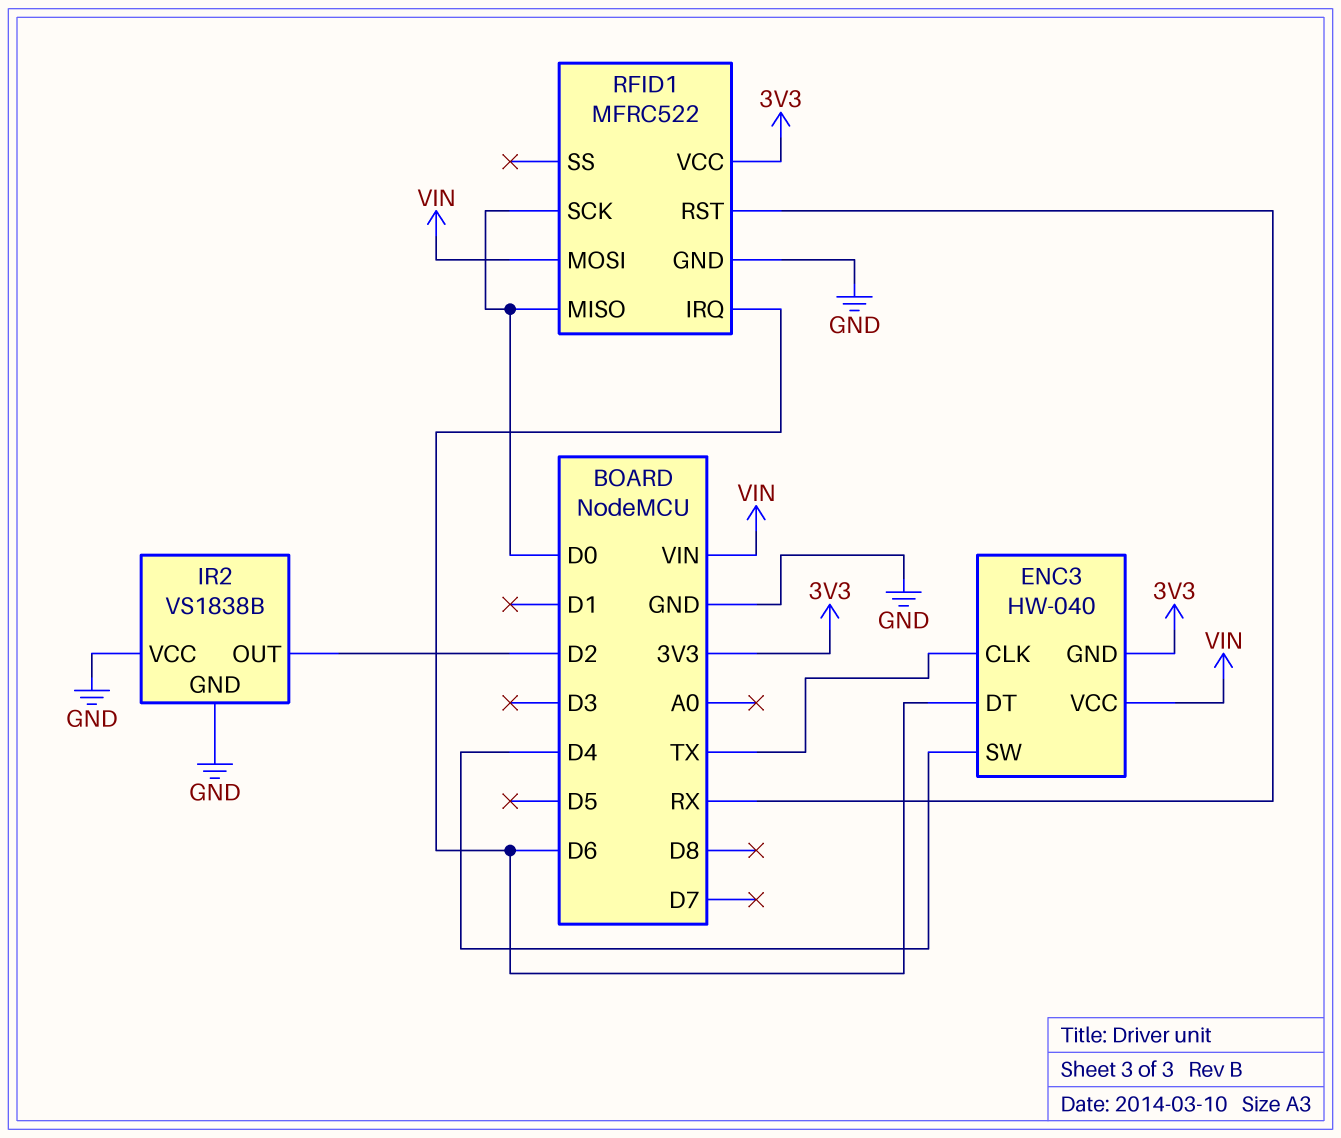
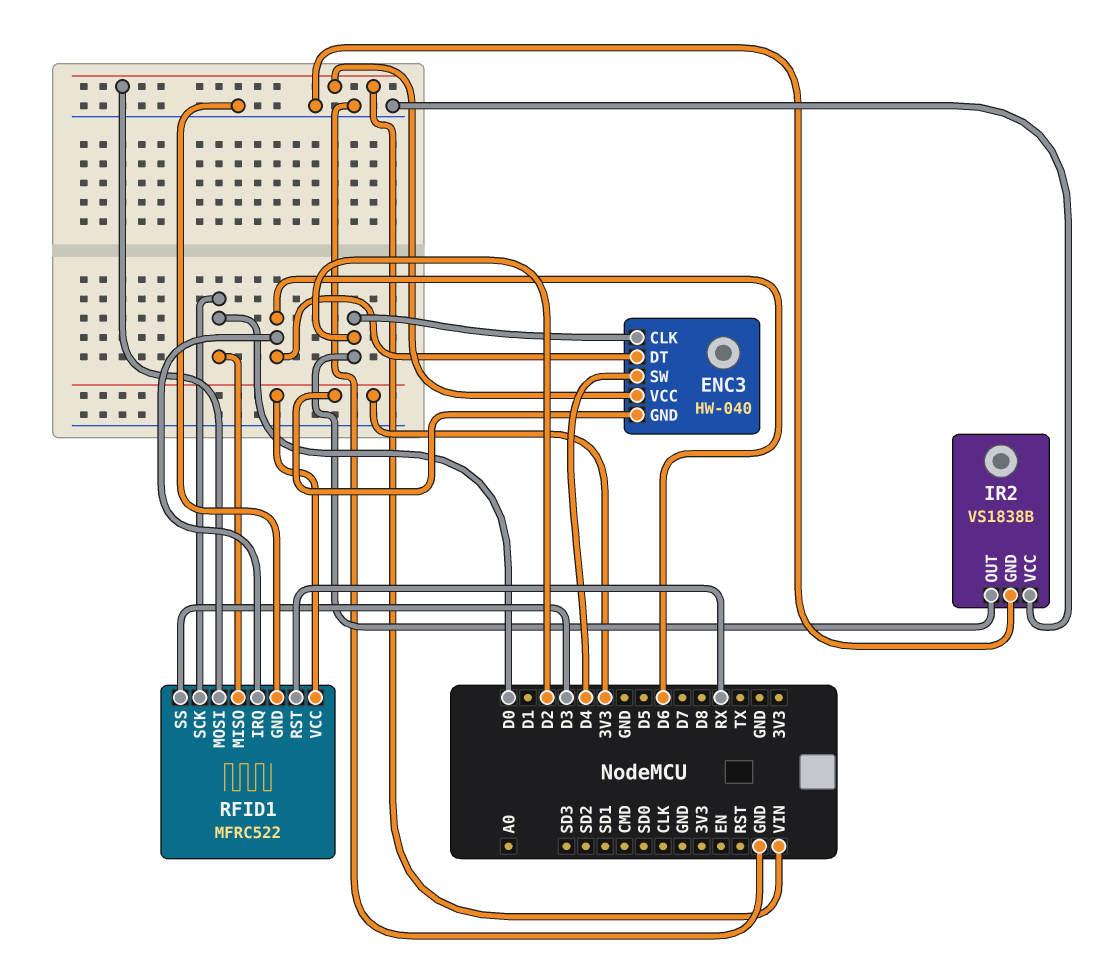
ENC3 pin CLK: TX -> D2
RFID1 pin SS: none -> D3

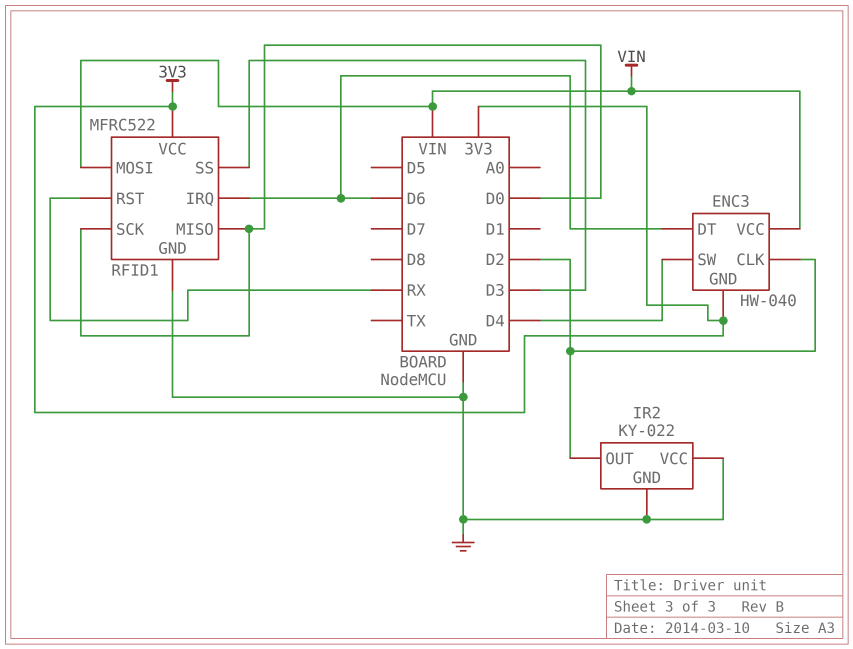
IR2: VS1838B -> KY-022

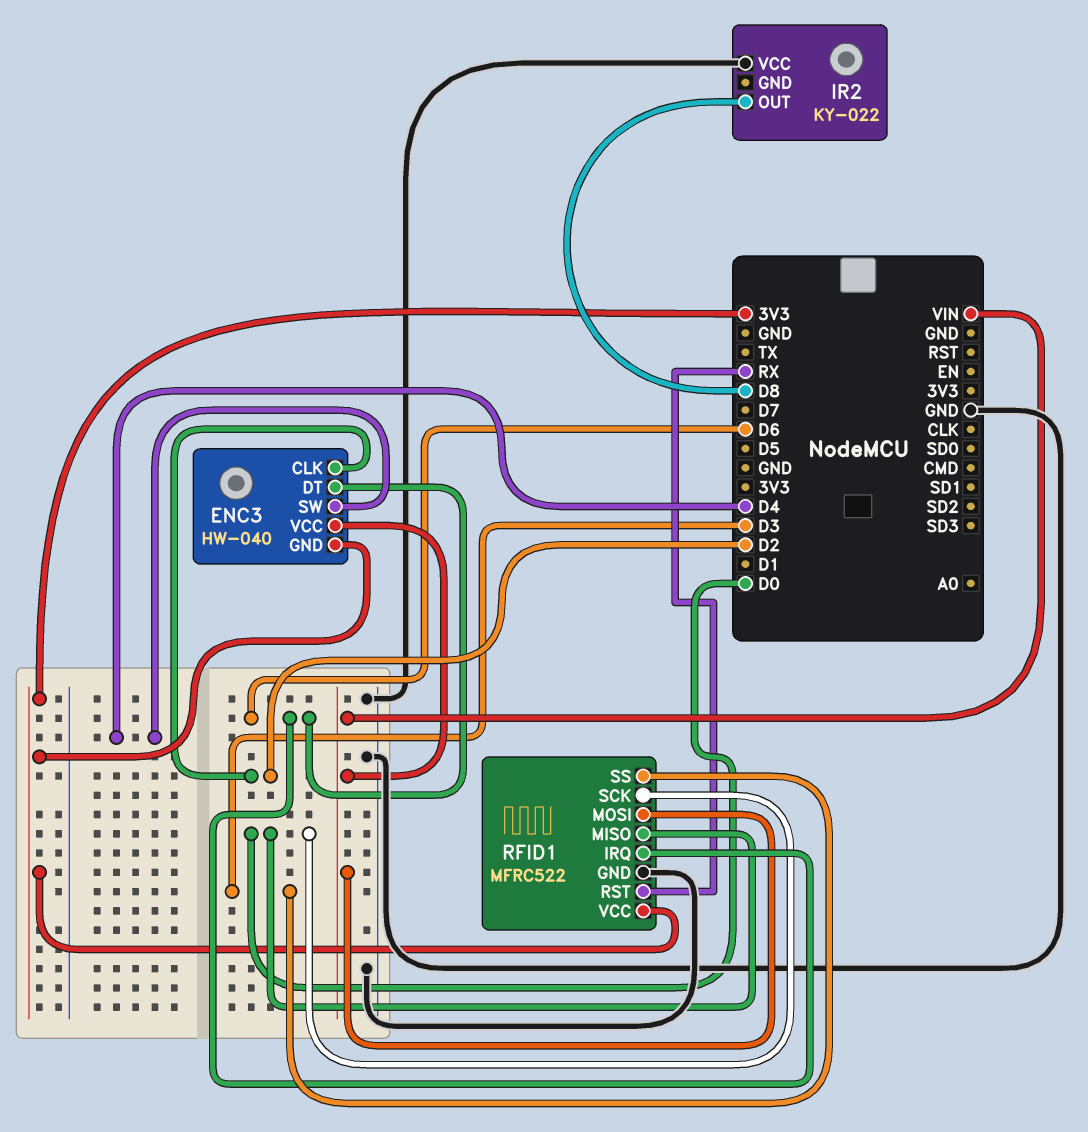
IR2 pin GND: GND -> none
IR2 pin OUT: D2 -> D8

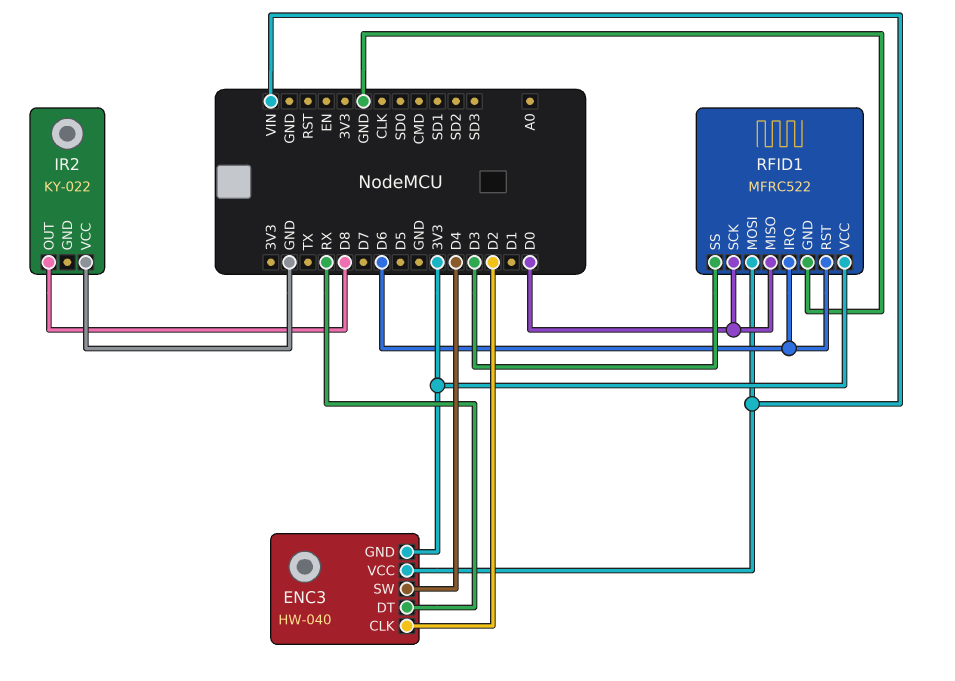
ENC3 pin DT: D6 -> RX
RFID1 pin RST: RX -> D6

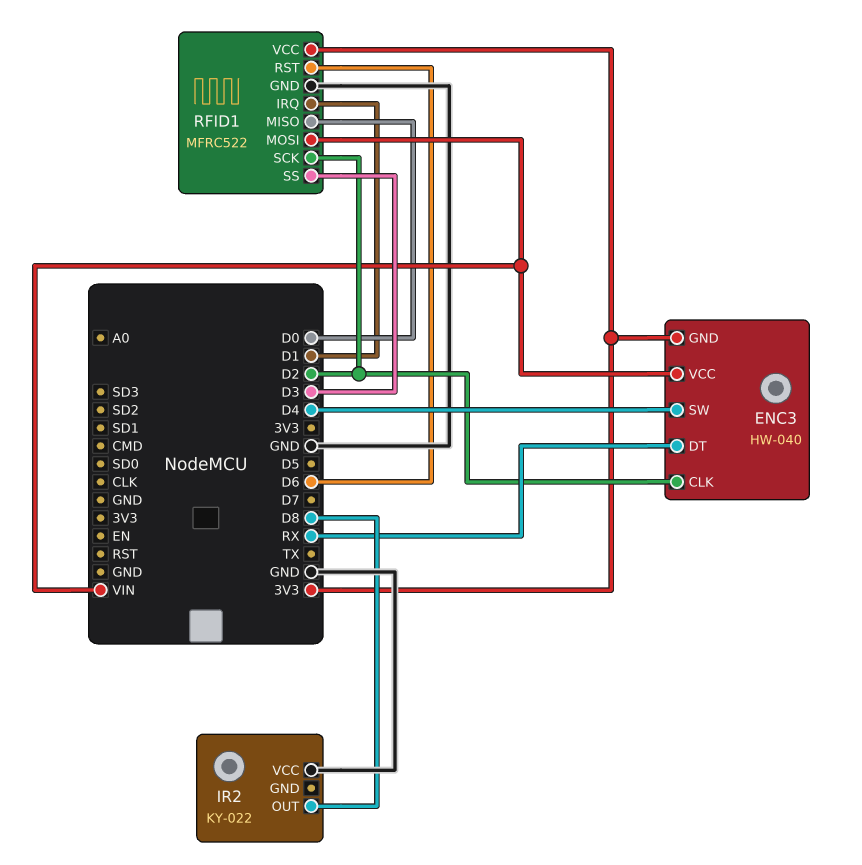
RFID1 pin IRQ: D6 -> D1
RFID1 pin SCK: D0 -> D2

